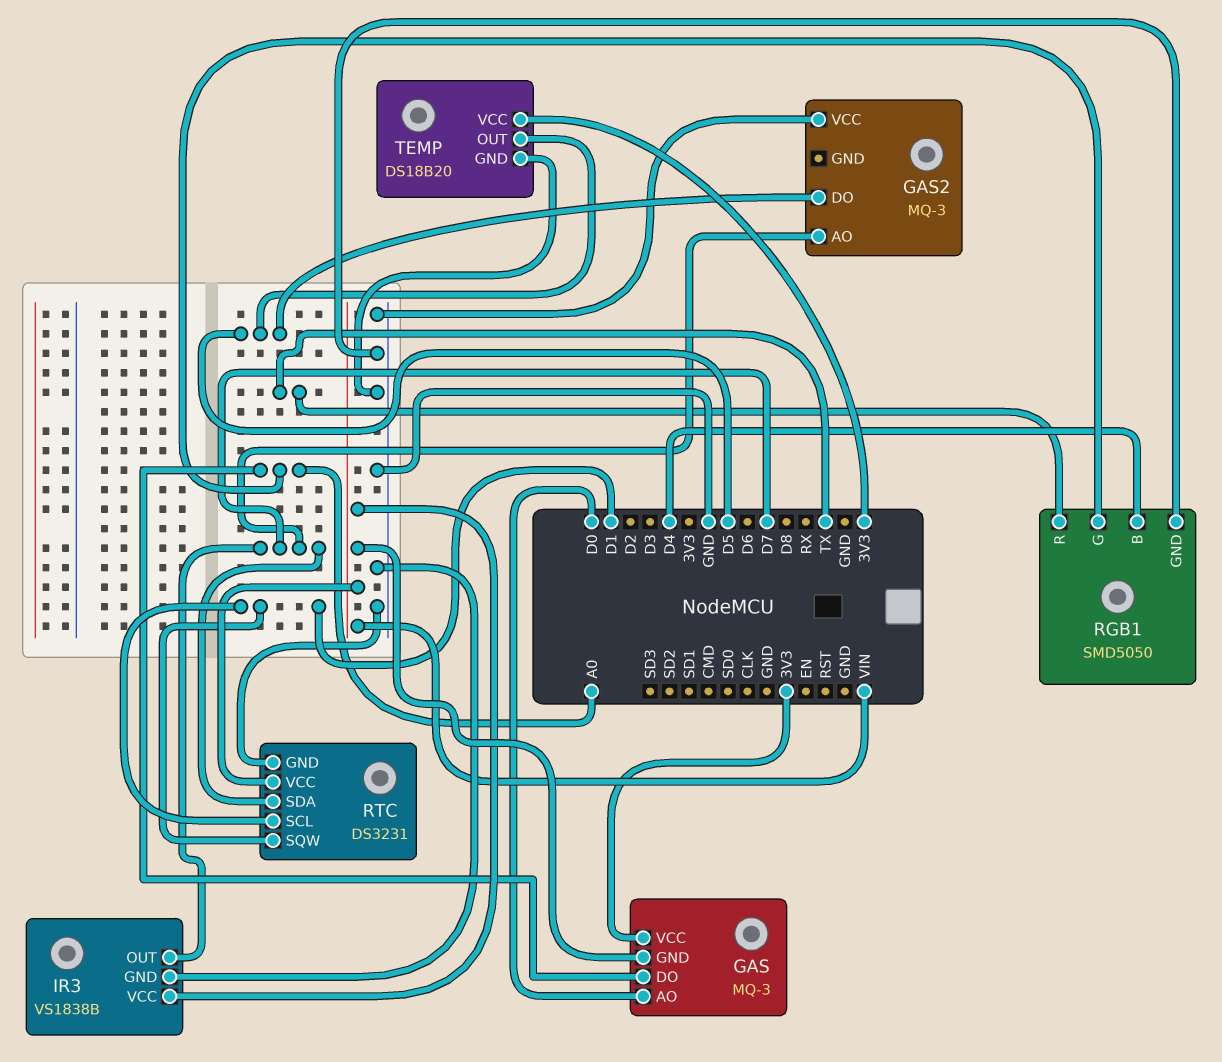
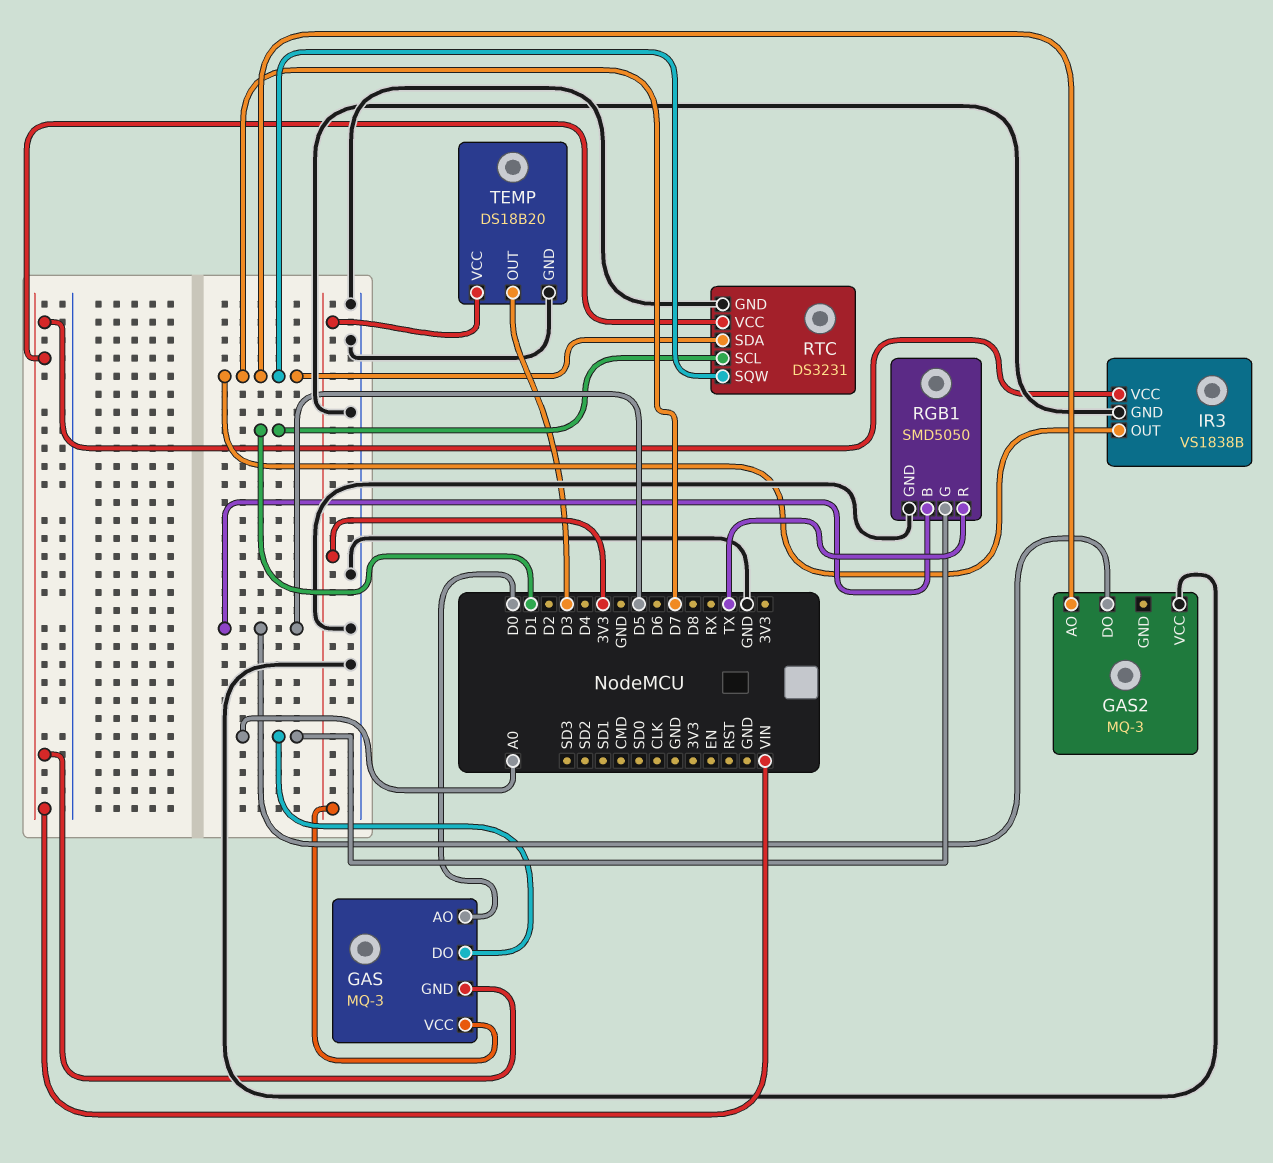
RGB1 pin B: D4 -> D5
RTC pin SQW: D1 -> D7
TEMP pin OUT: D5 -> D3

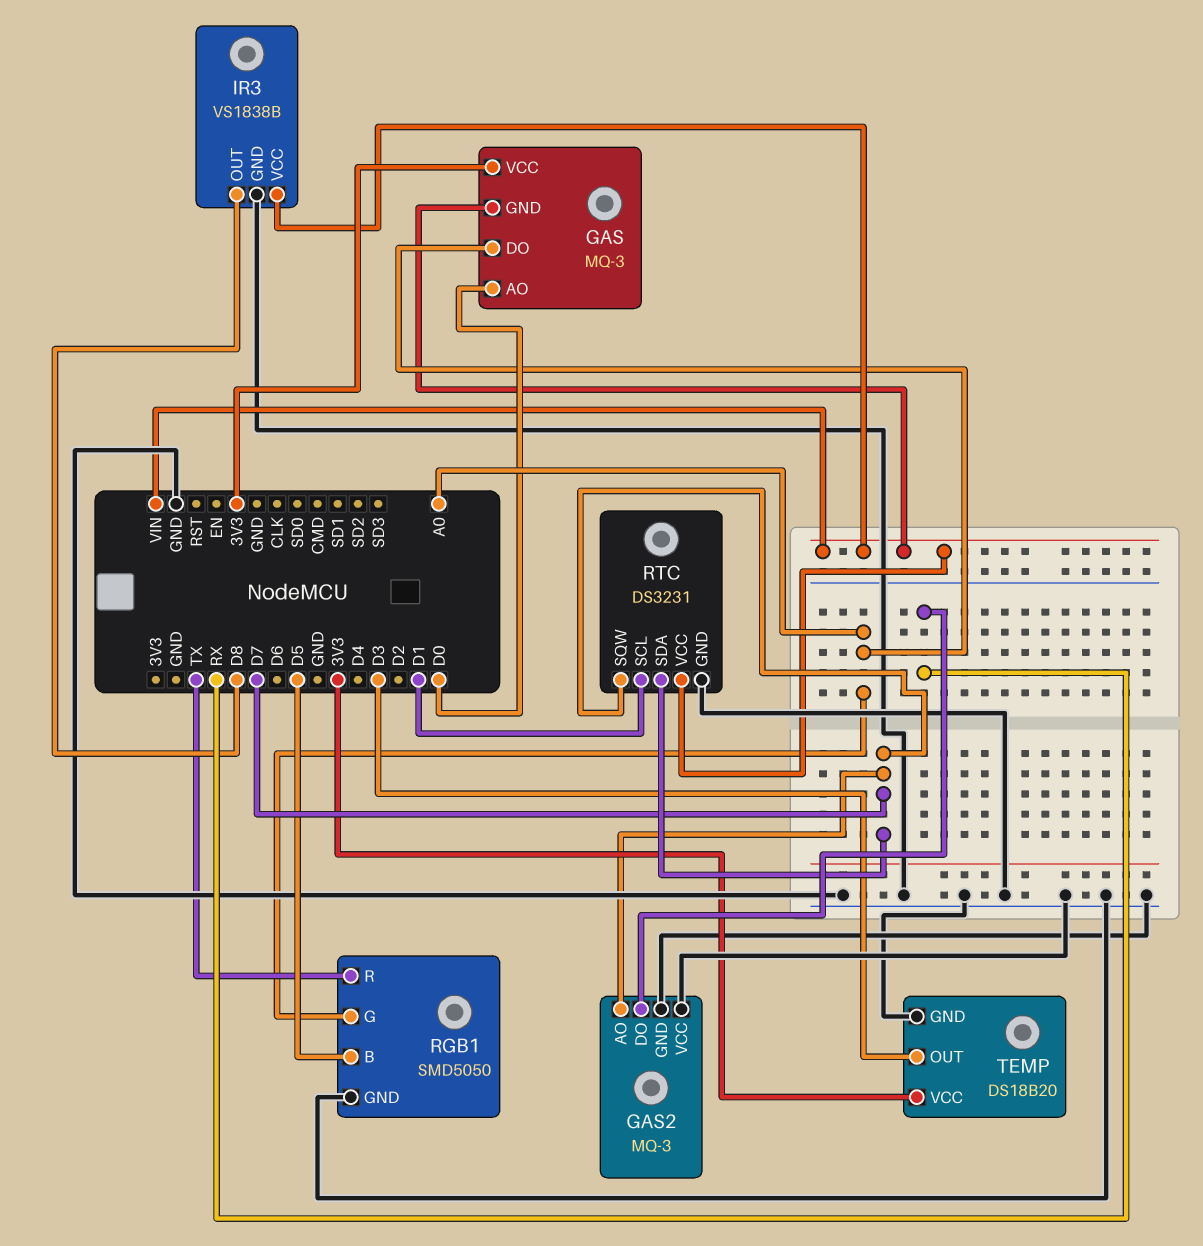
GAS2 pin DO: D5 -> RX
GAS2 pin GND: none -> GND
IR3 pin OUT: D7 -> D8

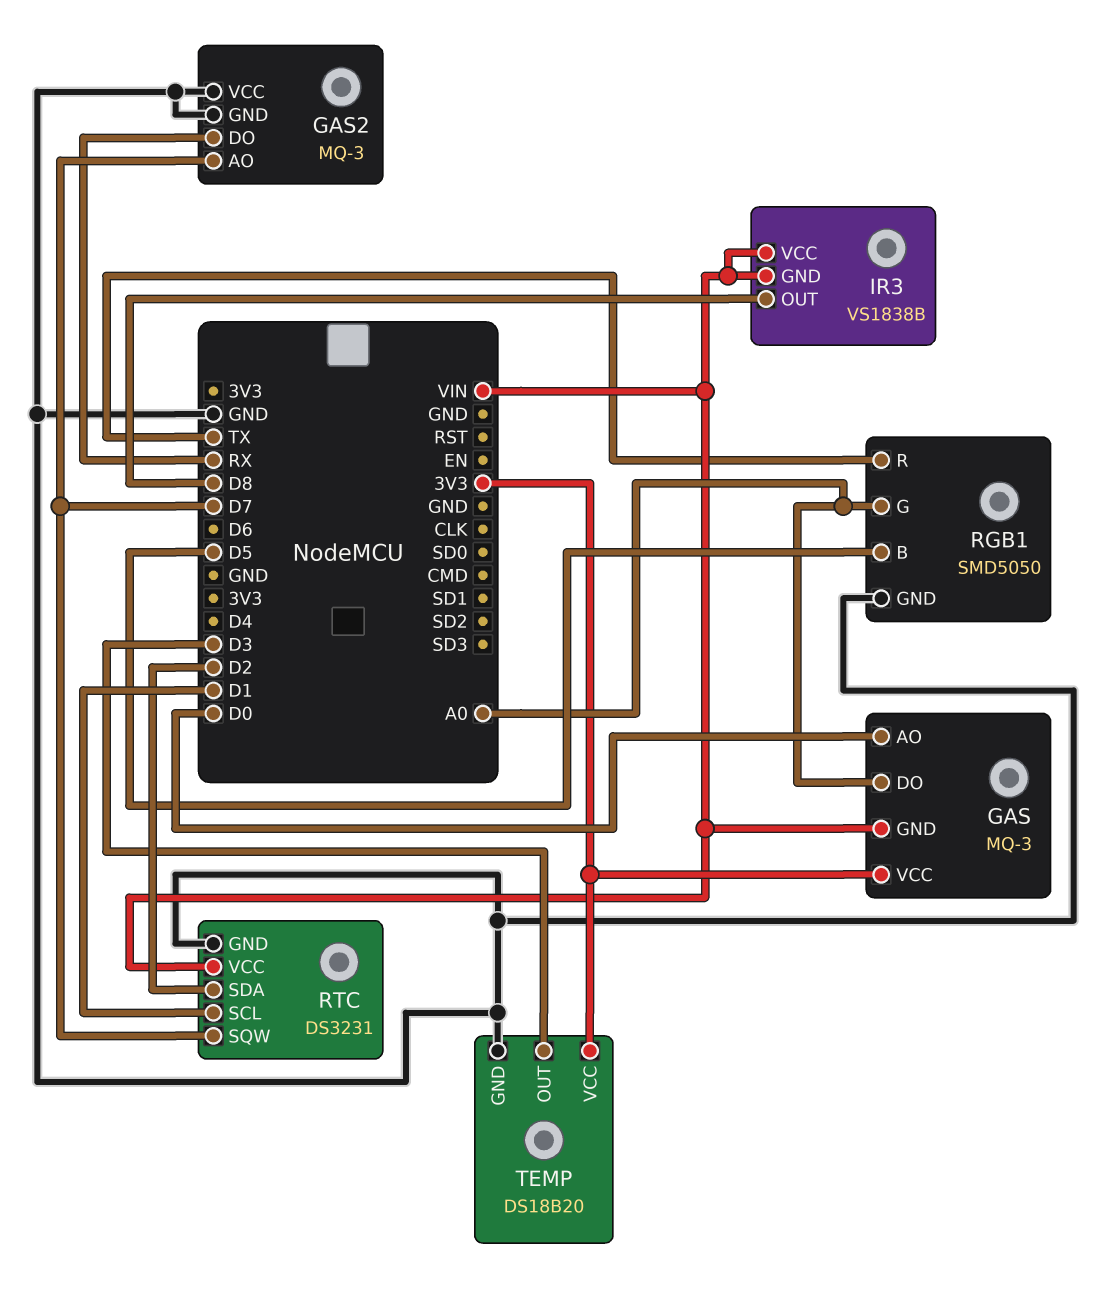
IR3 pin GND: GND -> VIN
RTC pin SDA: D7 -> D2

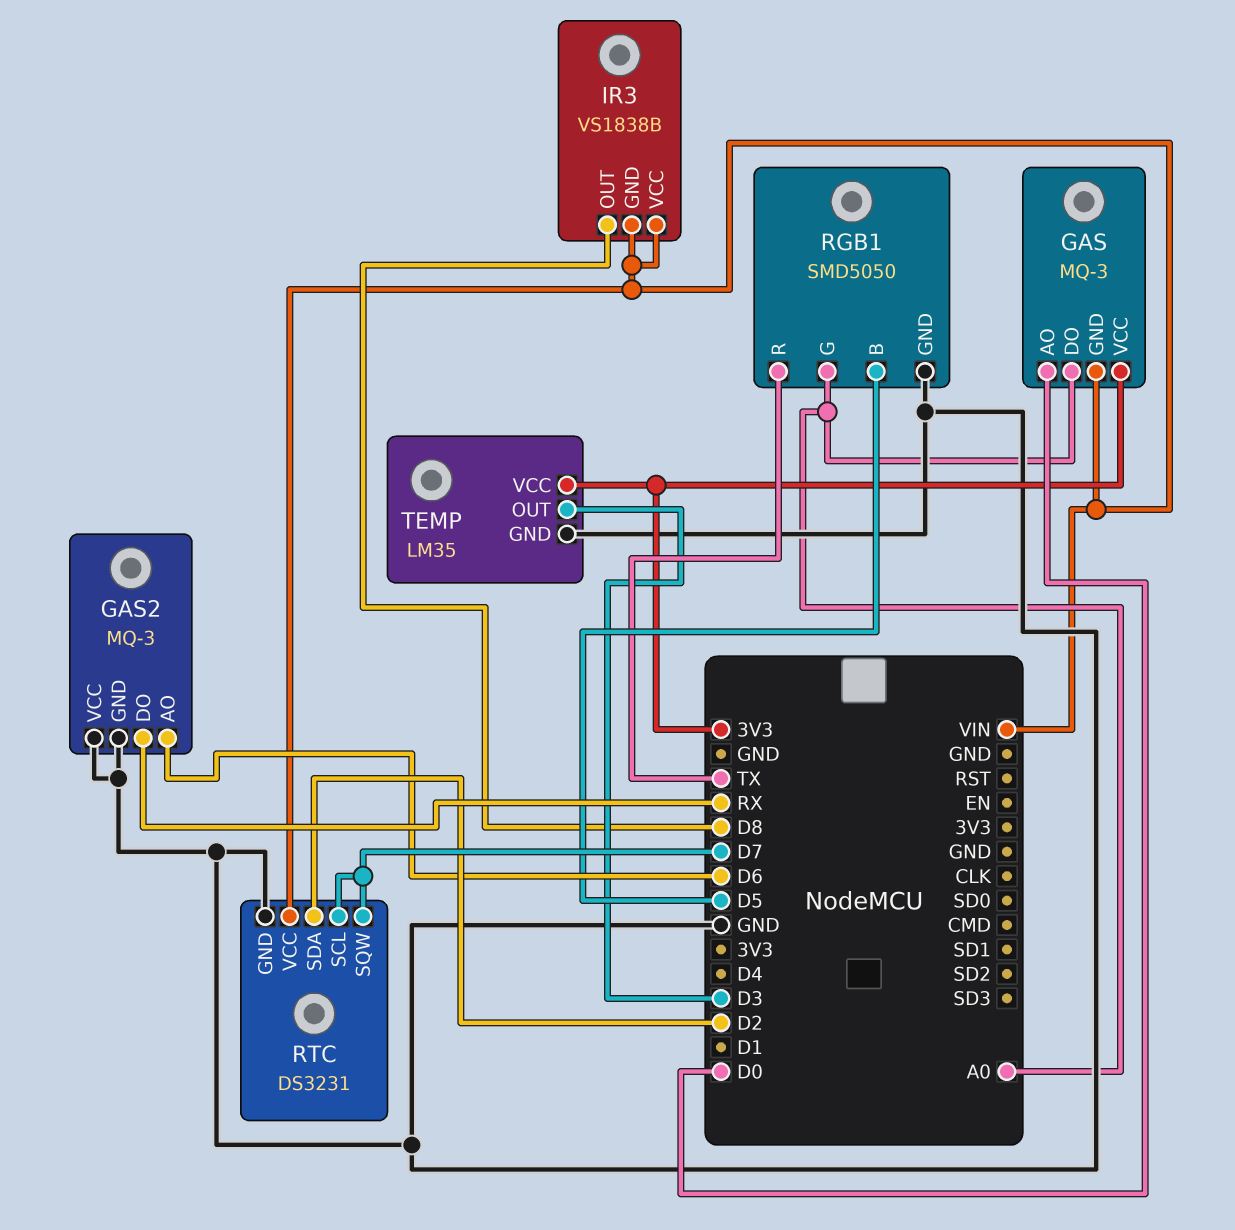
GAS2 pin AO: D7 -> D6
RTC pin SCL: D1 -> D7
TEMP: DS18B20 -> LM35

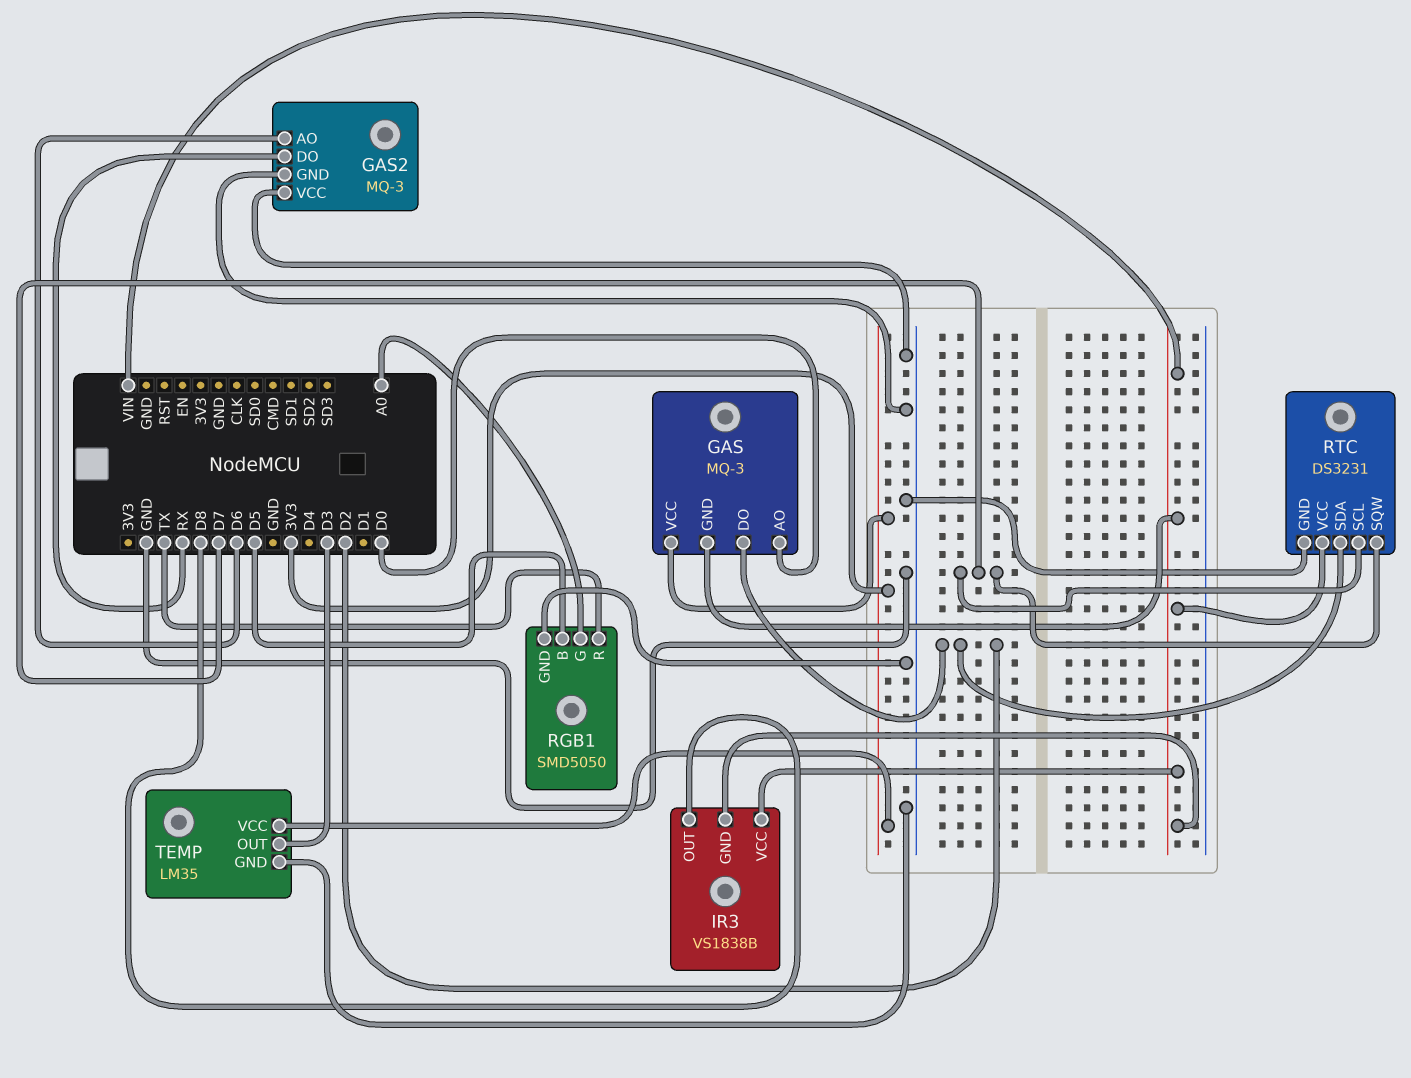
GAS pin DO: A0 -> D2

